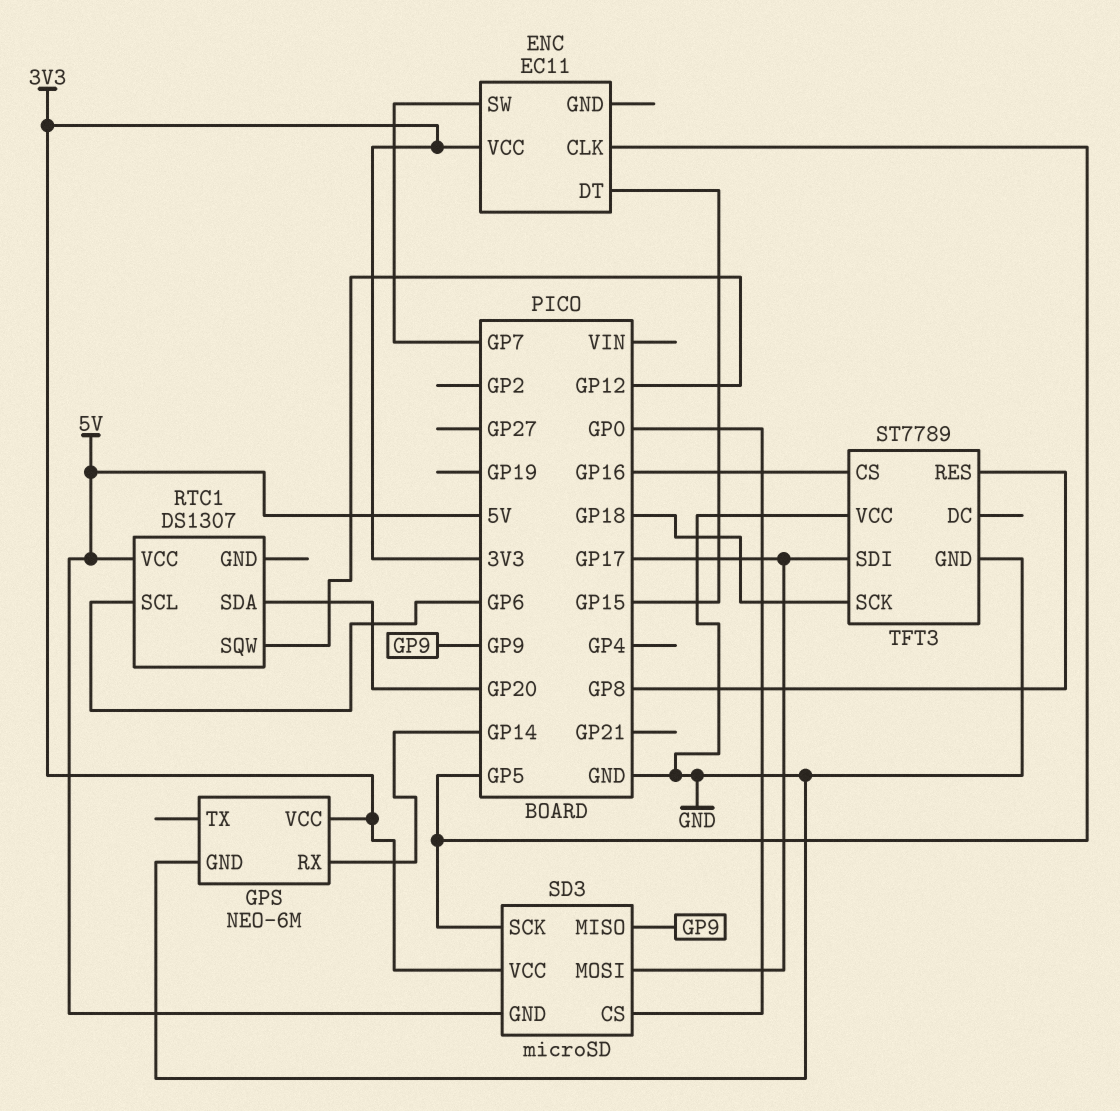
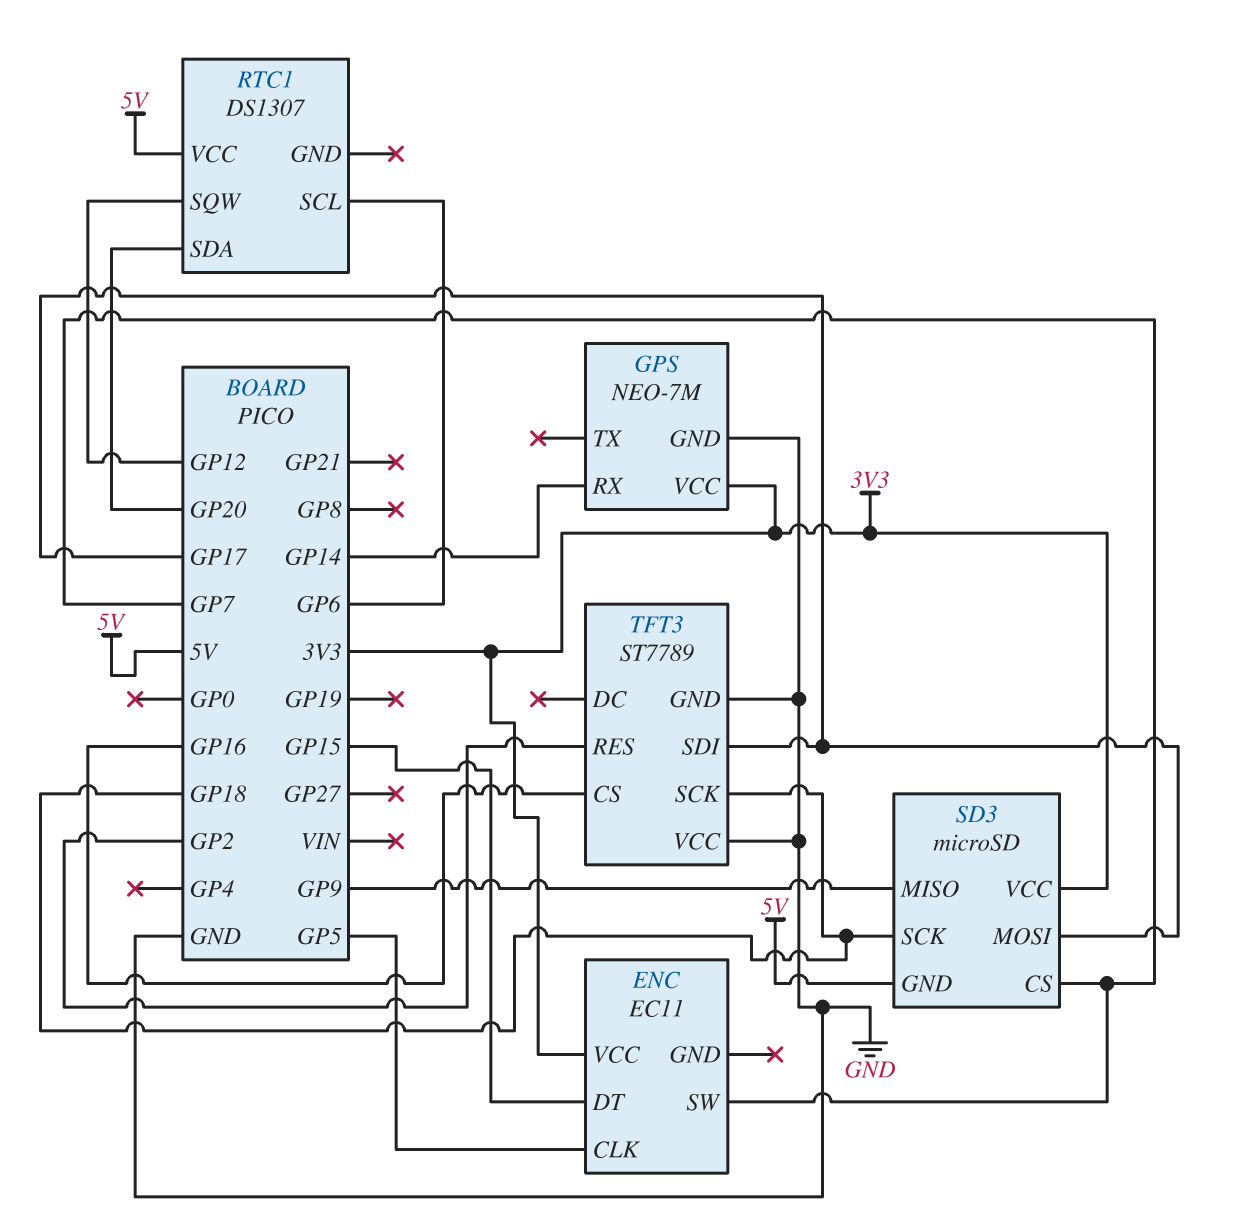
GPS: NEO-6M -> NEO-7M
SD3 pin CS: GP0 -> GP7
SD3 pin SCK: GP5 -> GP18
TFT3 pin RES: GP8 -> GP2

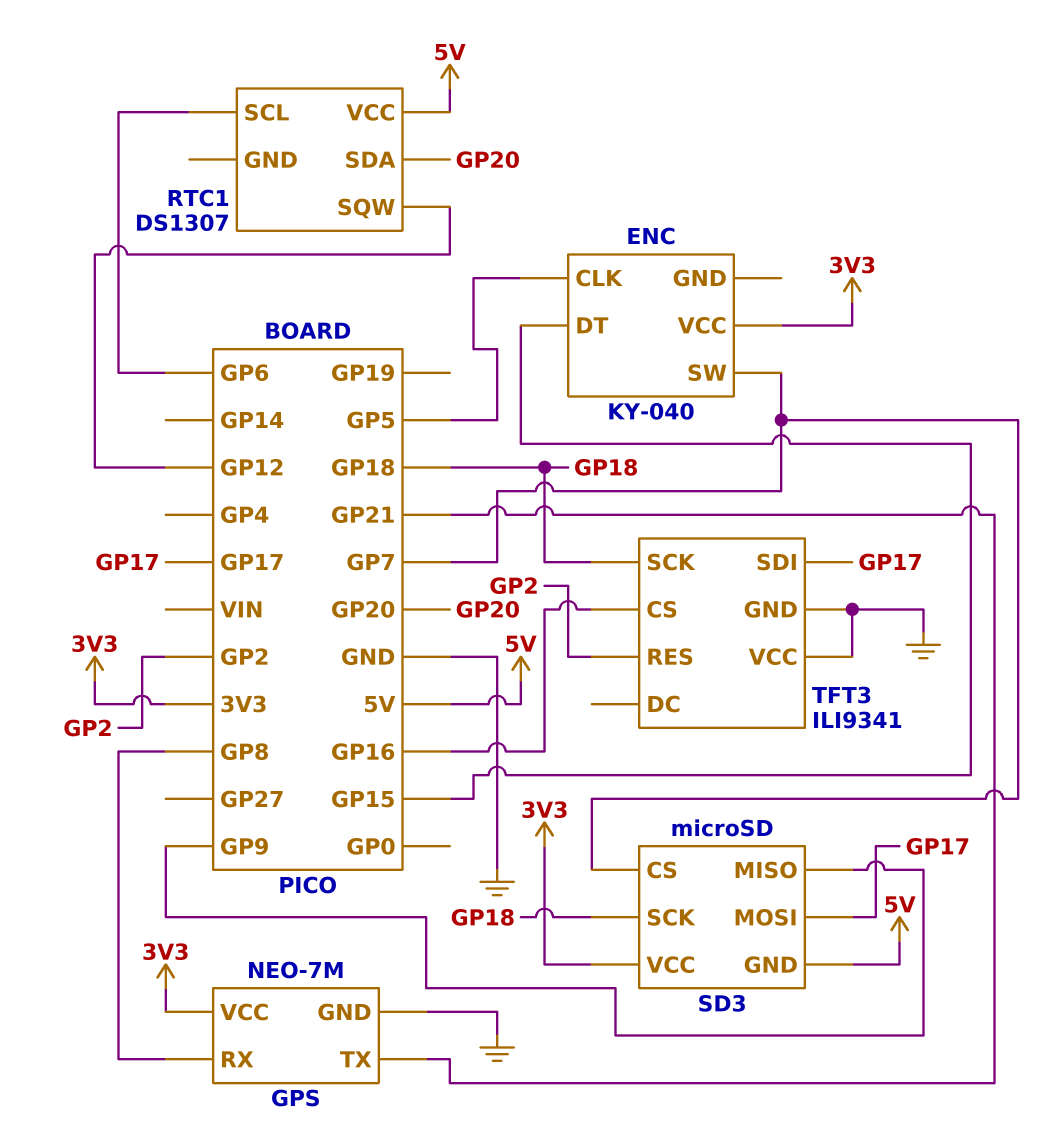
ENC: EC11 -> KY-040
GPS pin RX: GP14 -> GP8
GPS pin TX: none -> GP21
TFT3: ST7789 -> ILI9341

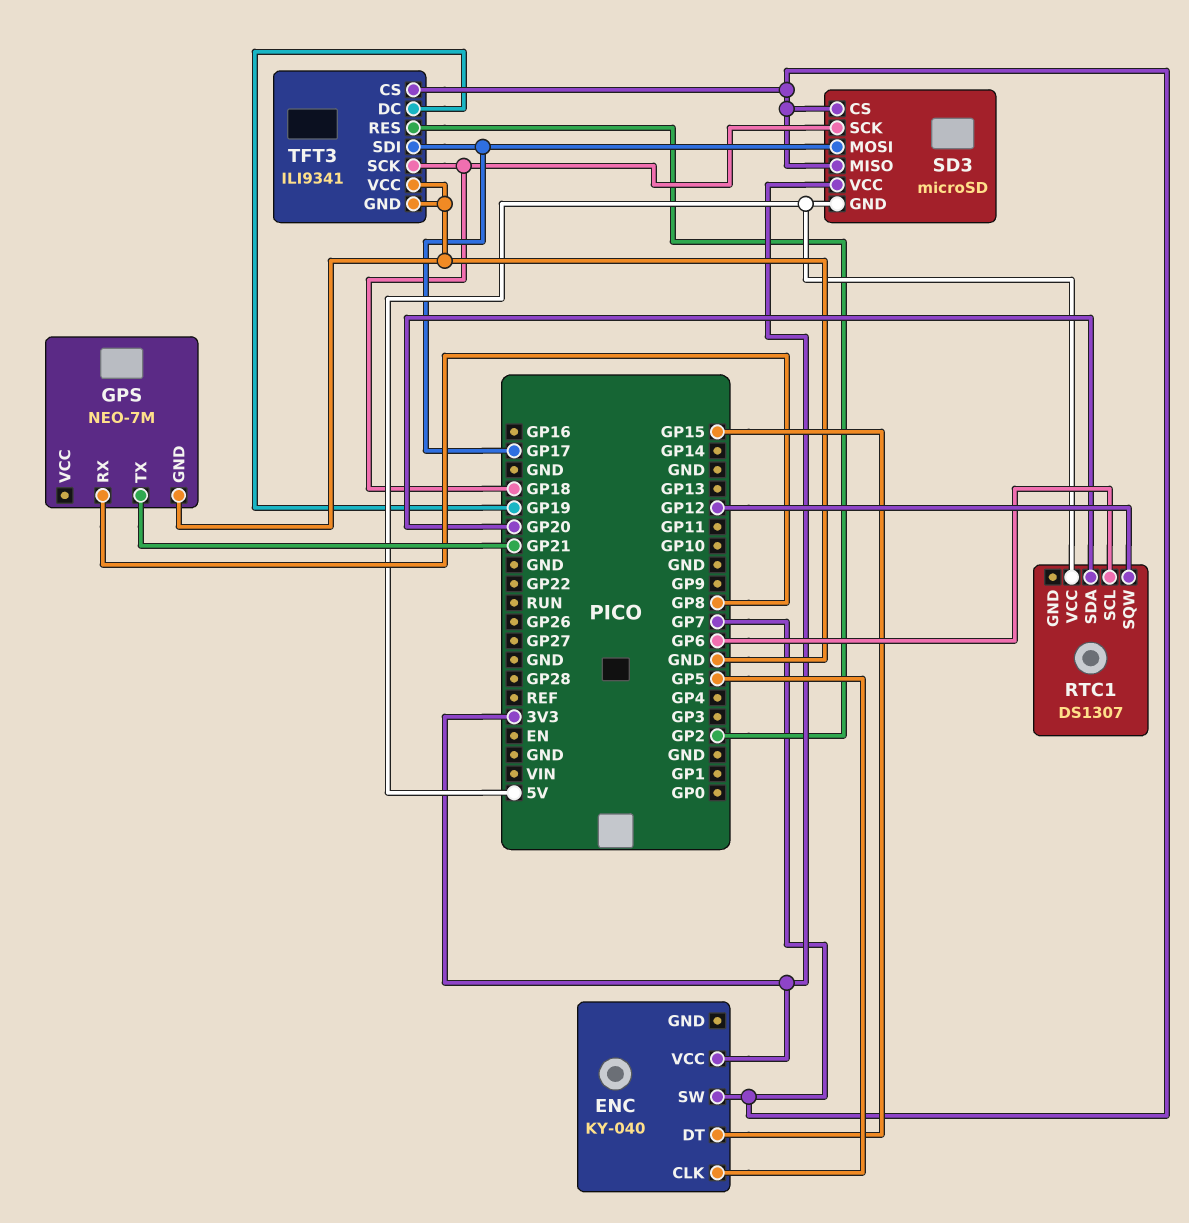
GPS pin VCC: 3V3 -> none
SD3 pin MISO: GP9 -> GP7
TFT3 pin CS: GP16 -> GP7
TFT3 pin DC: none -> GP19

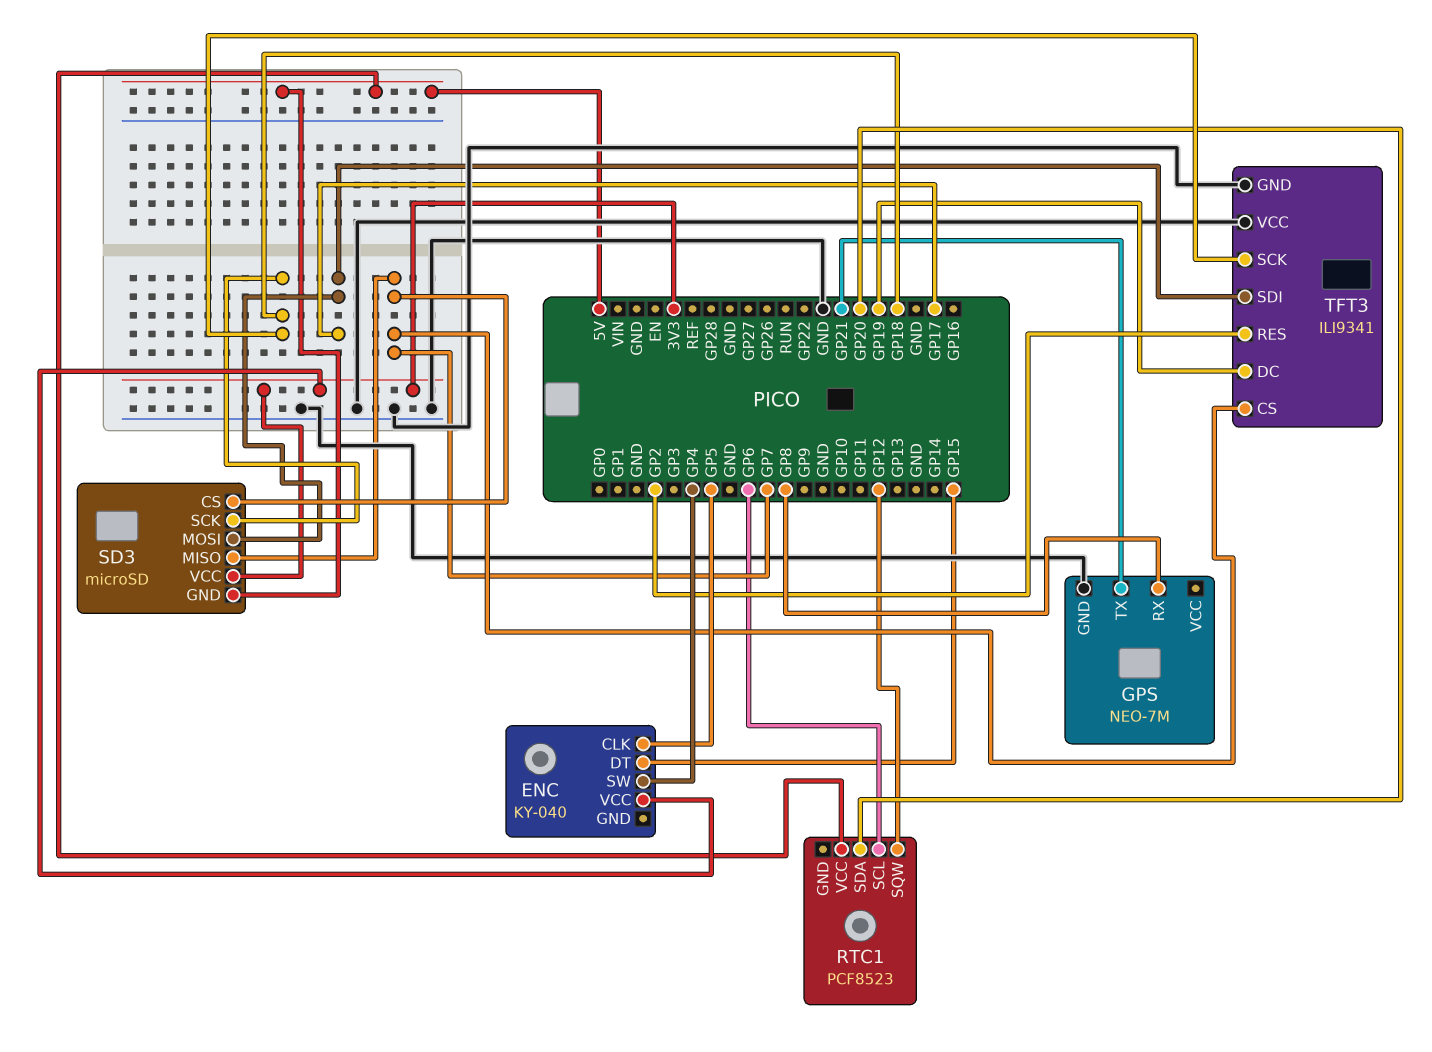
ENC pin SW: GP7 -> GP4
RTC1: DS1307 -> PCF8523

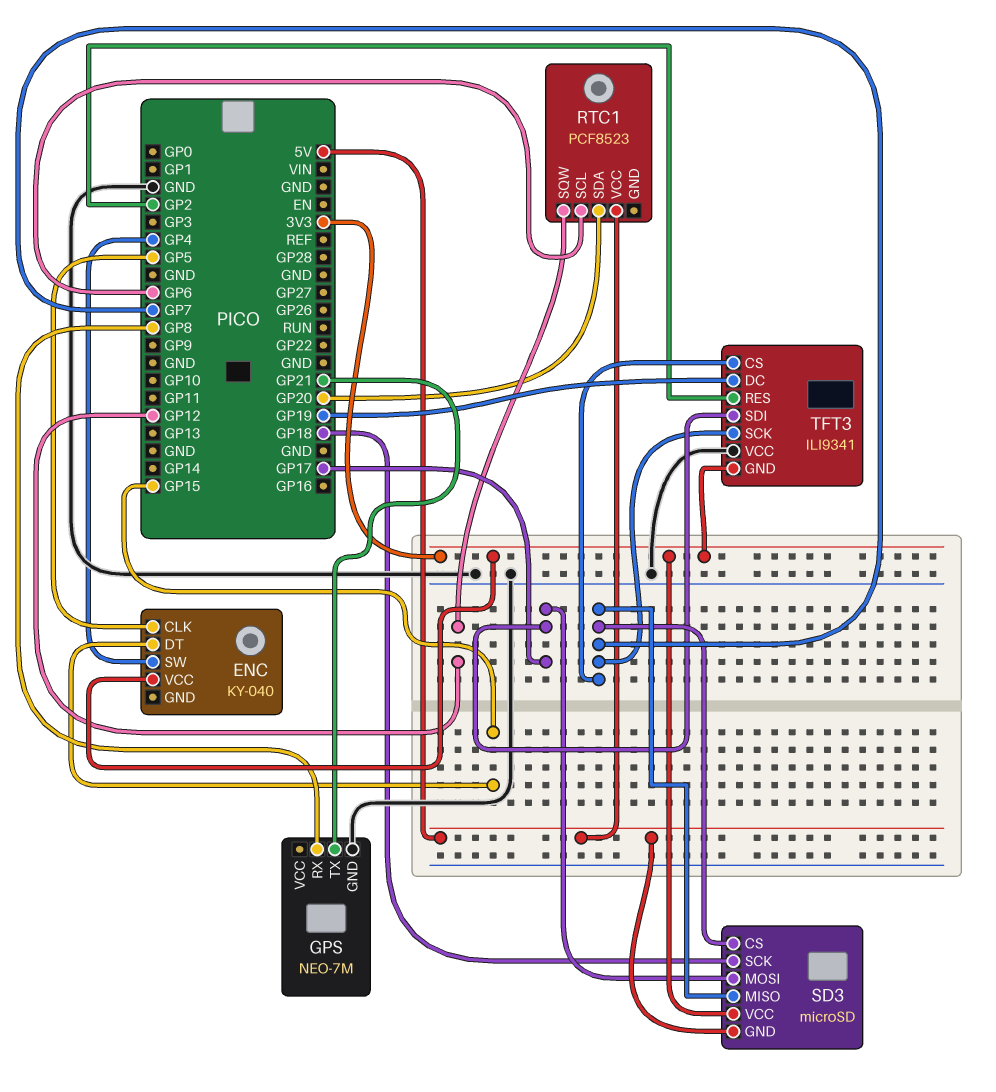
TFT3 pin GND: GND -> 3V3
TFT3 pin SCK: GP18 -> GP7

